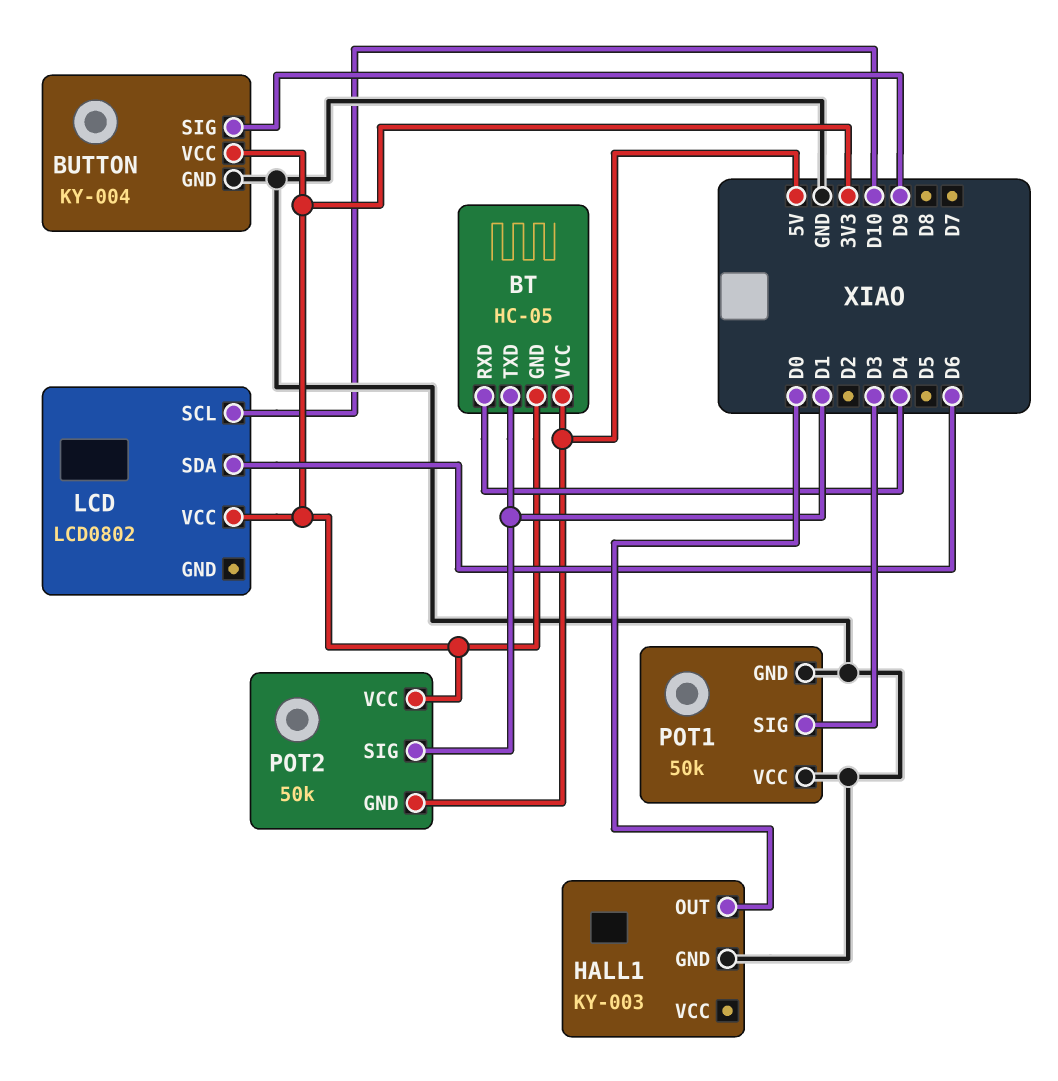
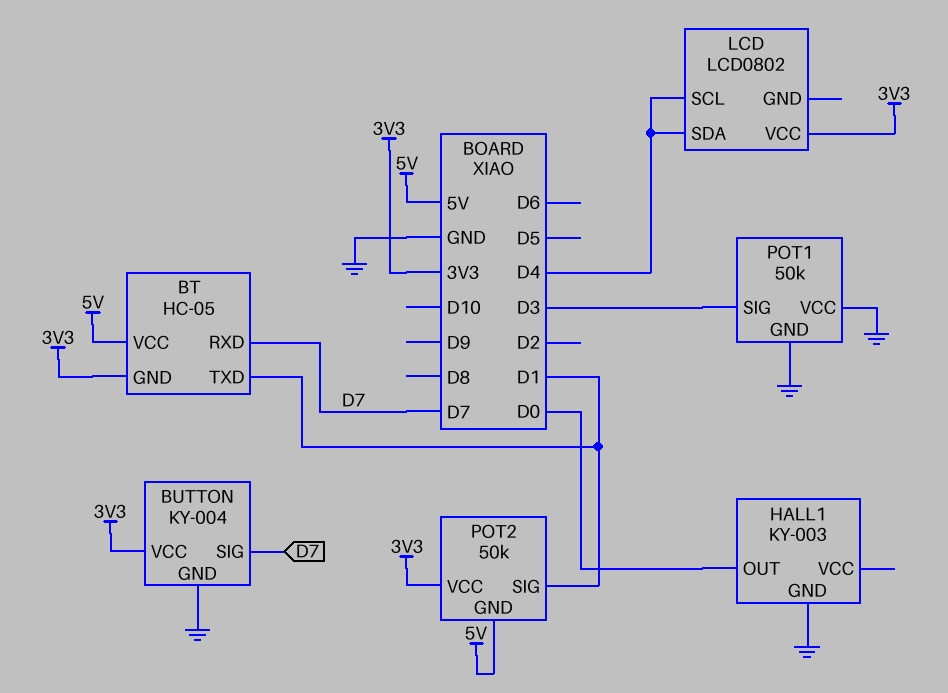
BT pin RXD: D4 -> D7
BUTTON pin SIG: D9 -> D7
LCD pin SCL: D10 -> D4
LCD pin SDA: D6 -> D4

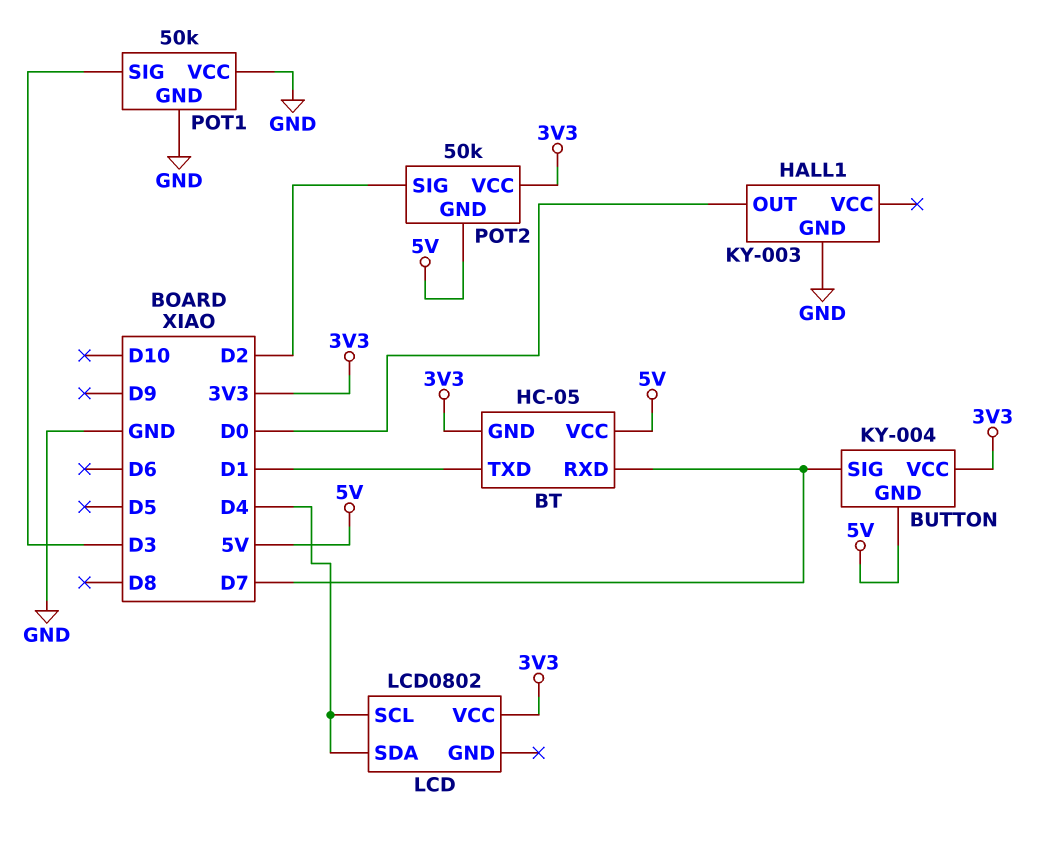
BUTTON pin GND: GND -> 5V
POT2 pin SIG: D1 -> D2

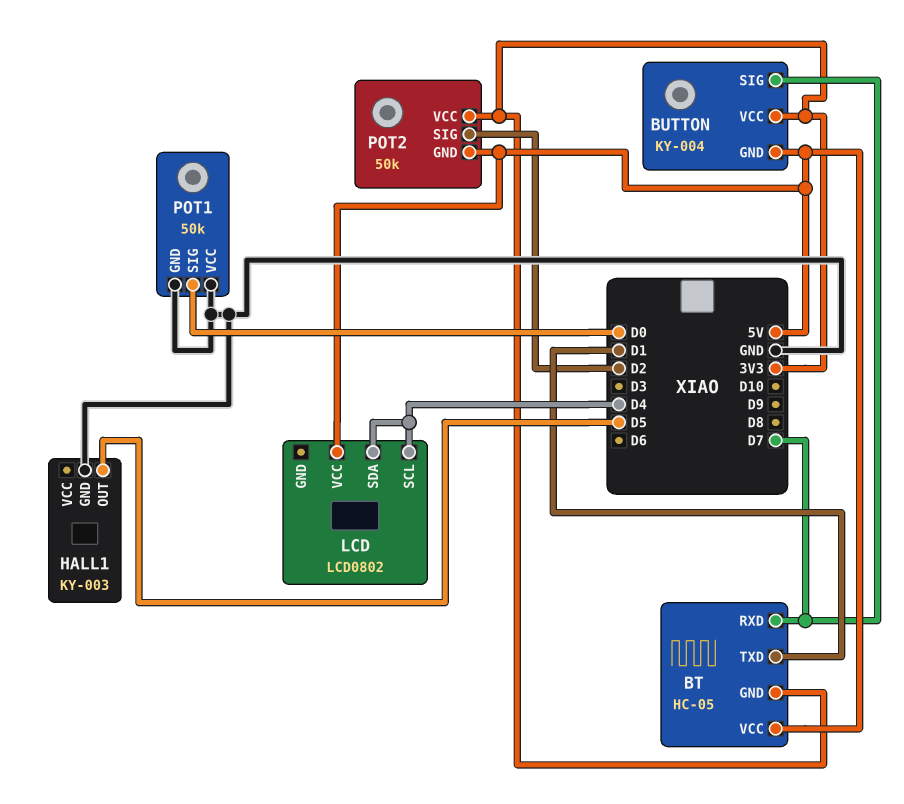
HALL1 pin OUT: D0 -> D5
LCD pin VCC: 3V3 -> 5V
POT1 pin SIG: D3 -> D0

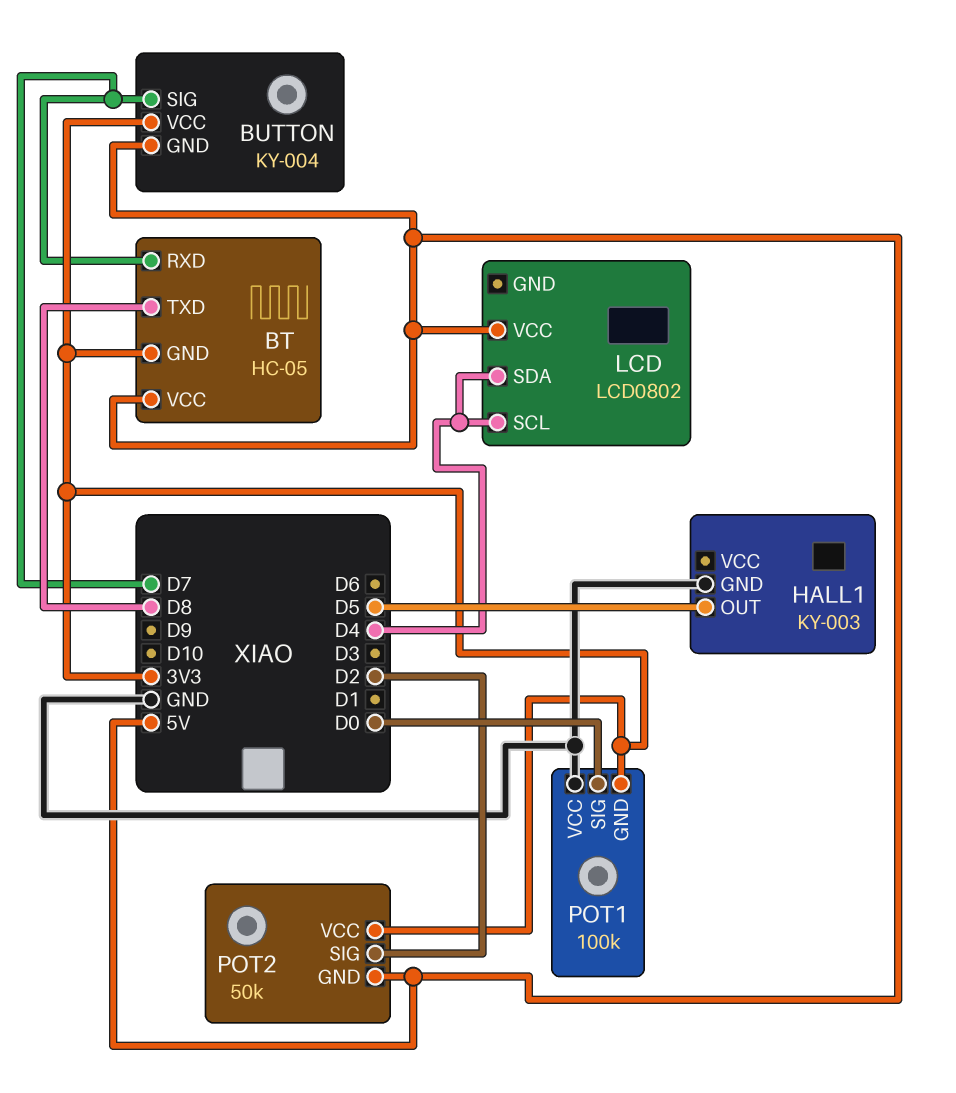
BT pin TXD: D1 -> D8
POT1: 50k -> 100k
POT1 pin GND: GND -> 3V3

